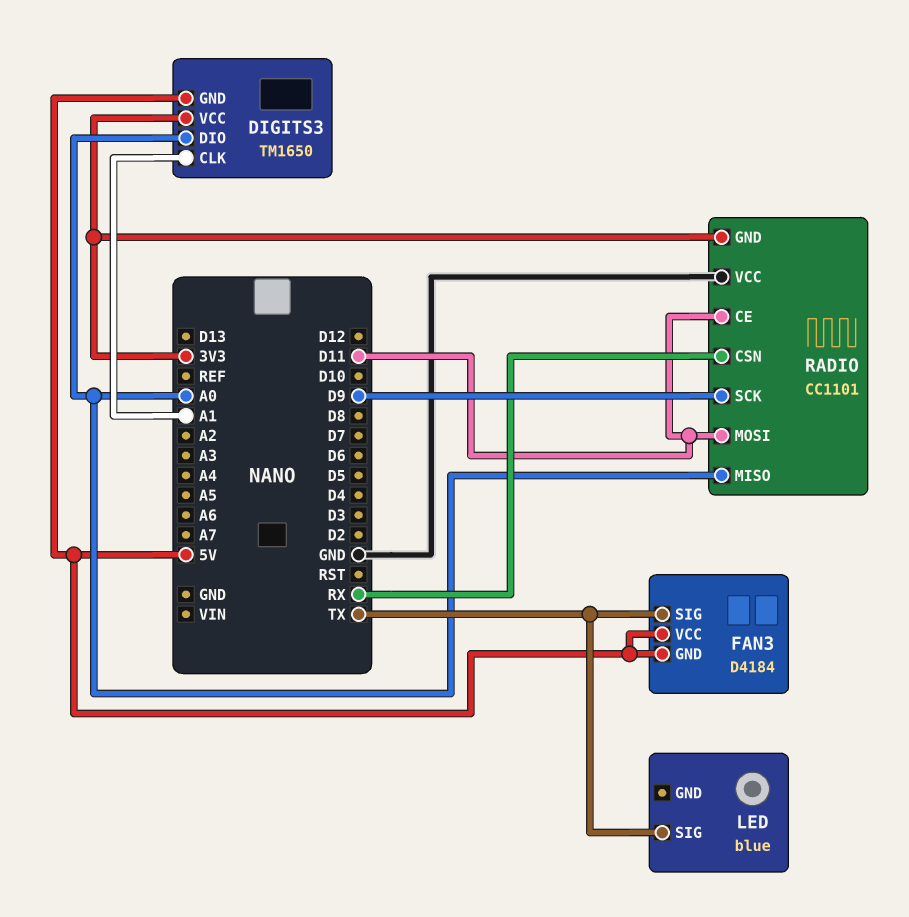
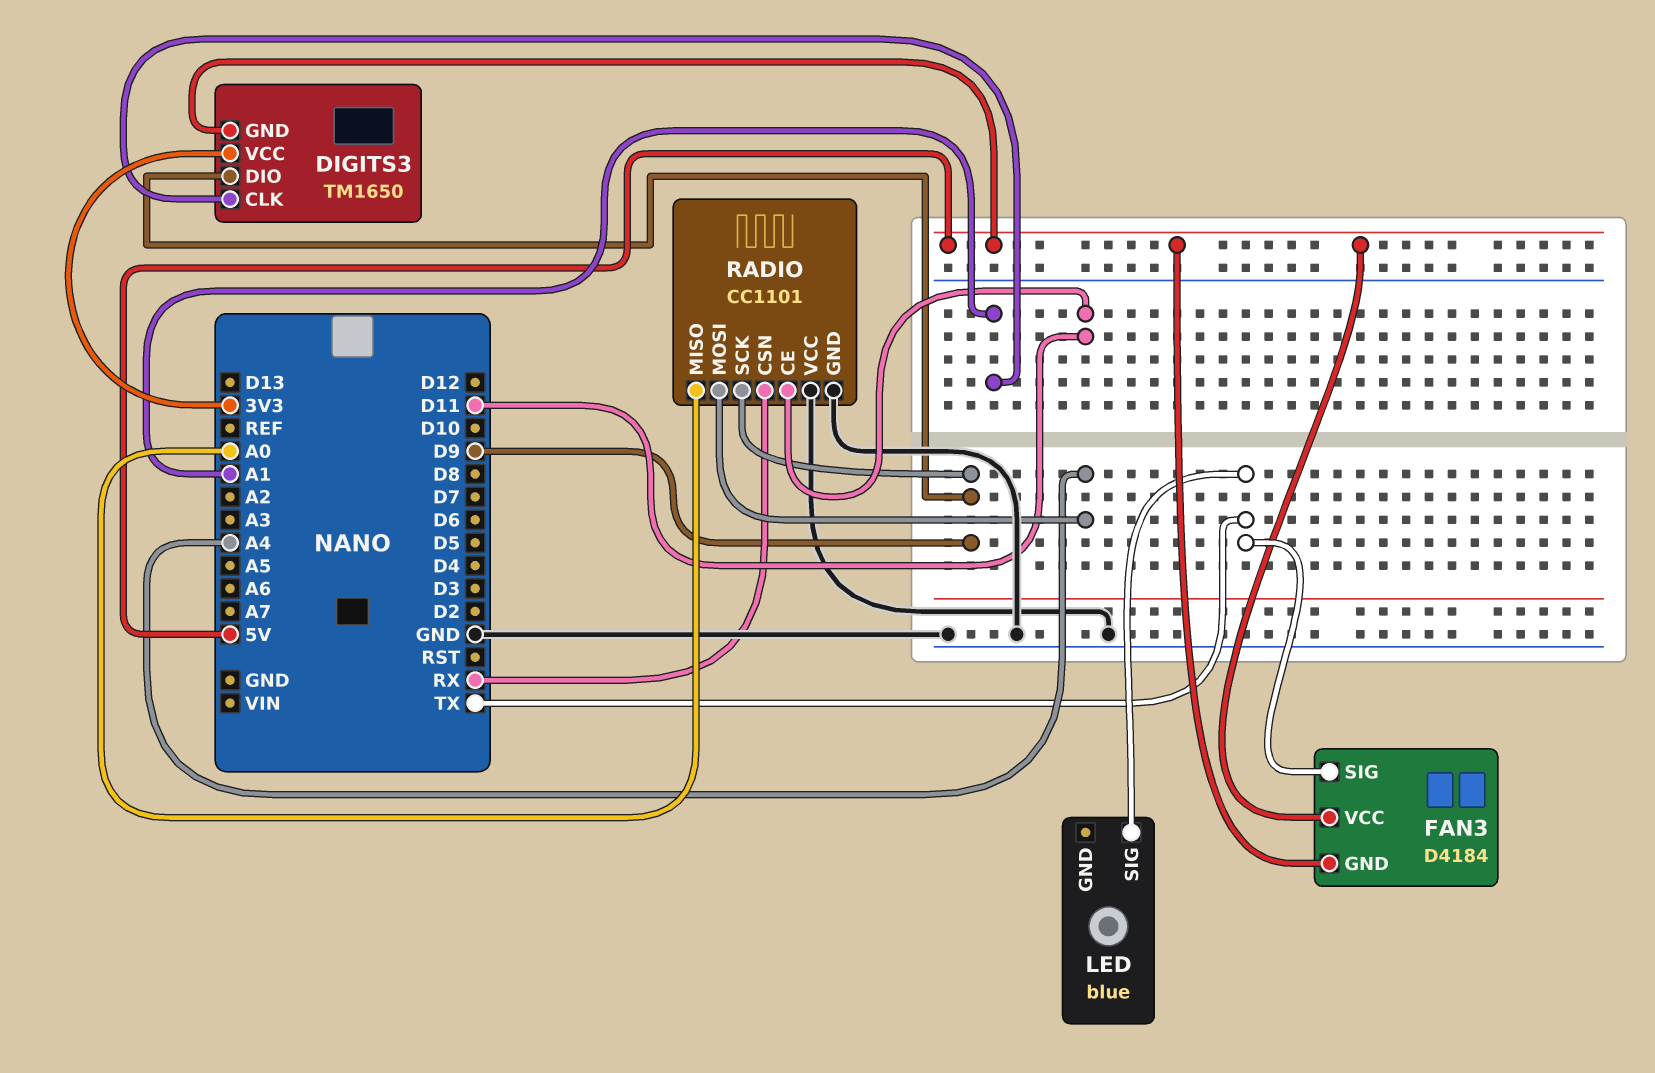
DIGITS3 pin DIO: A0 -> D9
RADIO pin GND: 3V3 -> GND
RADIO pin MOSI: D11 -> A4

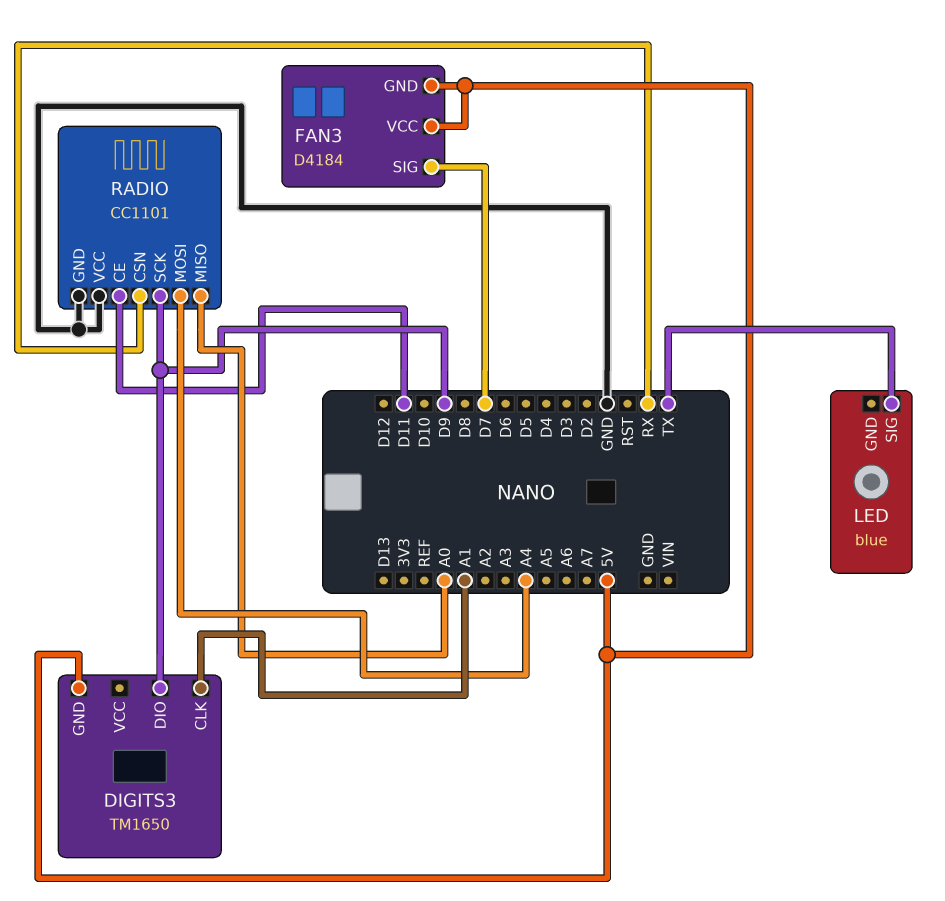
DIGITS3 pin VCC: 3V3 -> none
FAN3 pin SIG: TX -> D7

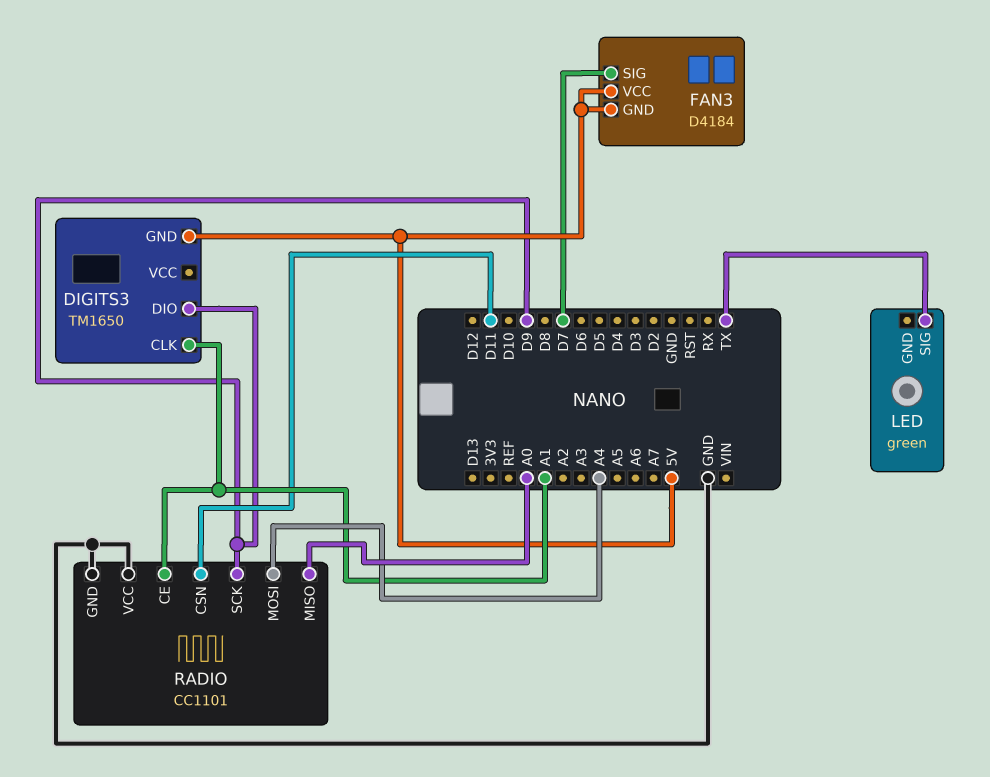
LED: blue -> green
RADIO pin CE: D11 -> A1
RADIO pin CSN: RX -> D11

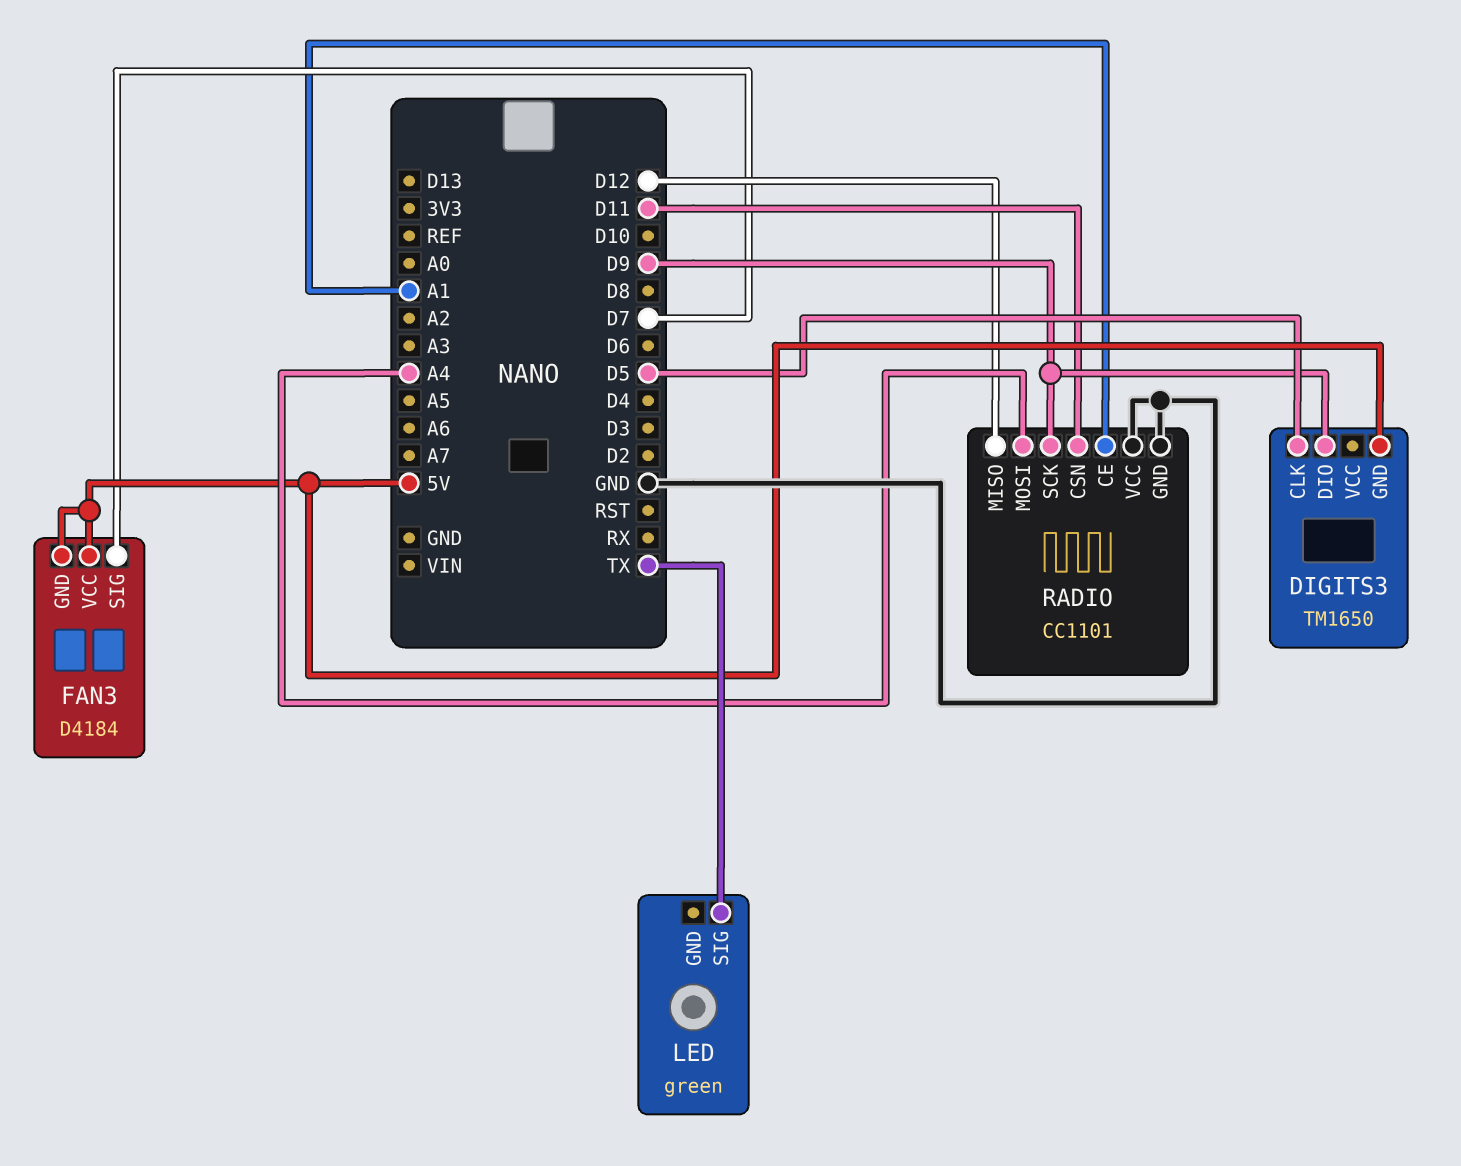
DIGITS3 pin CLK: A1 -> D5
RADIO pin MISO: A0 -> D12

